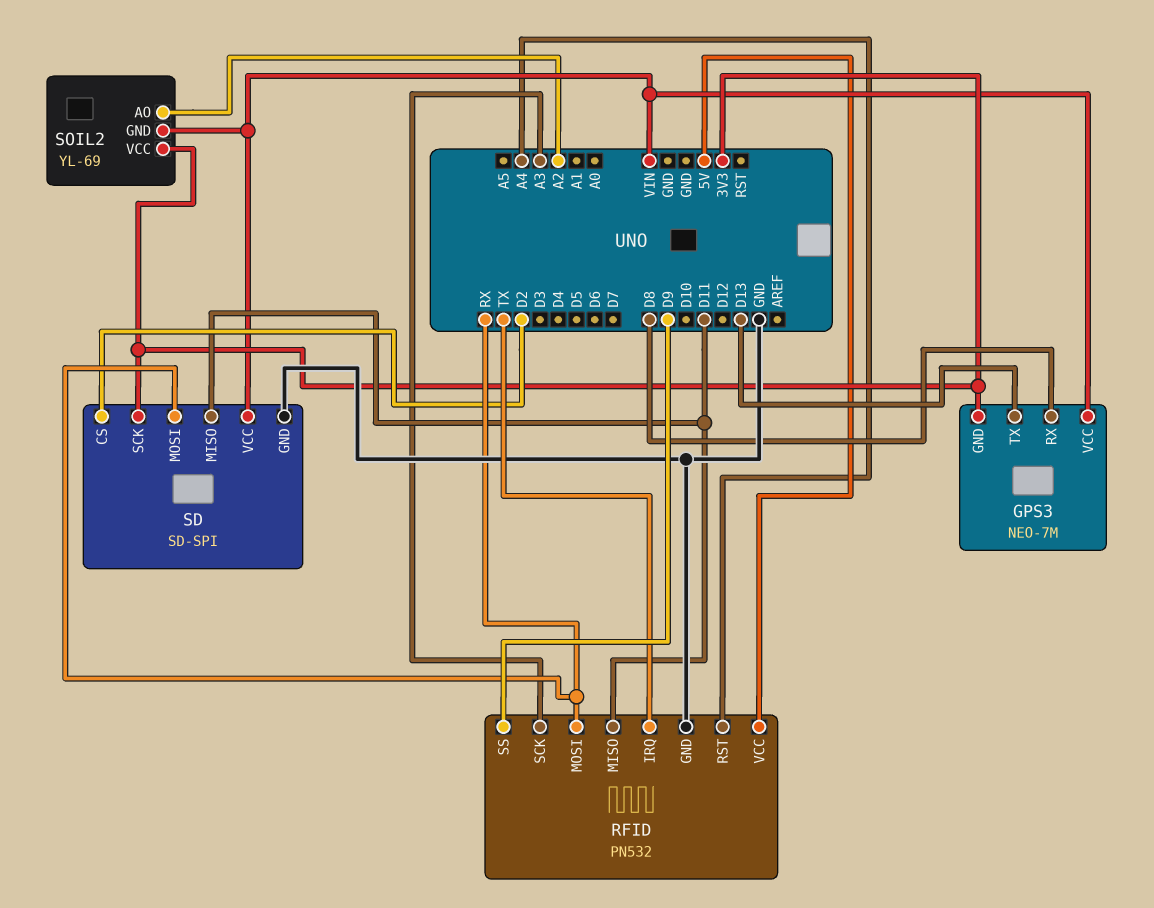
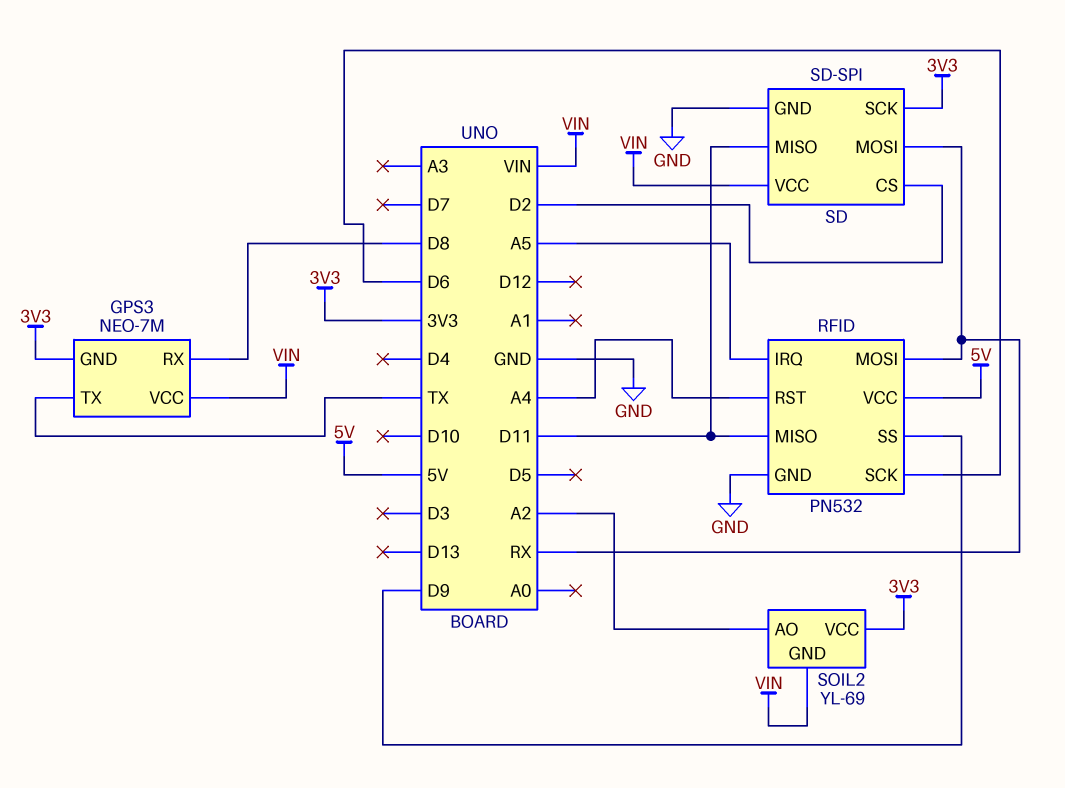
GPS3 pin TX: D13 -> TX
RFID pin IRQ: TX -> A5
RFID pin SCK: A3 -> D6

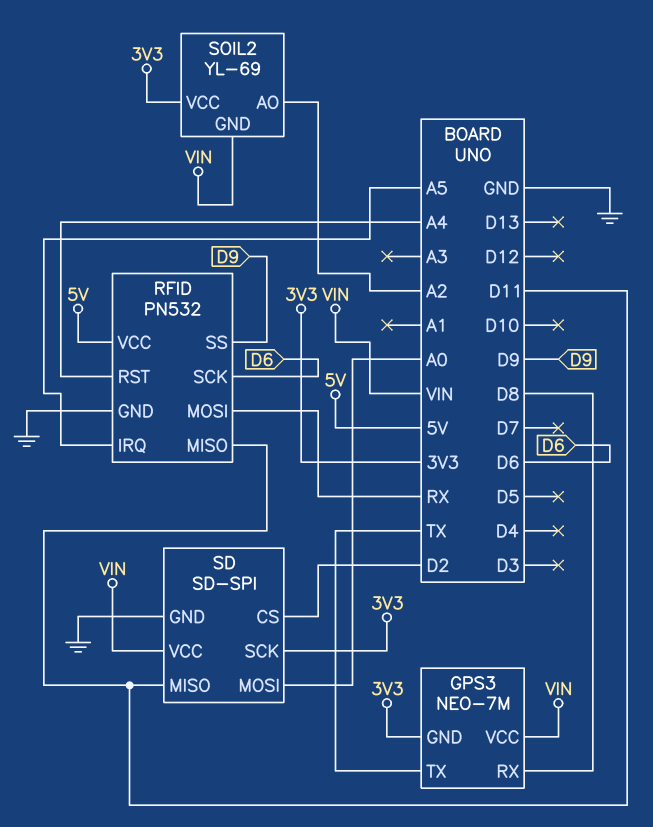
SD pin MOSI: RX -> A0

